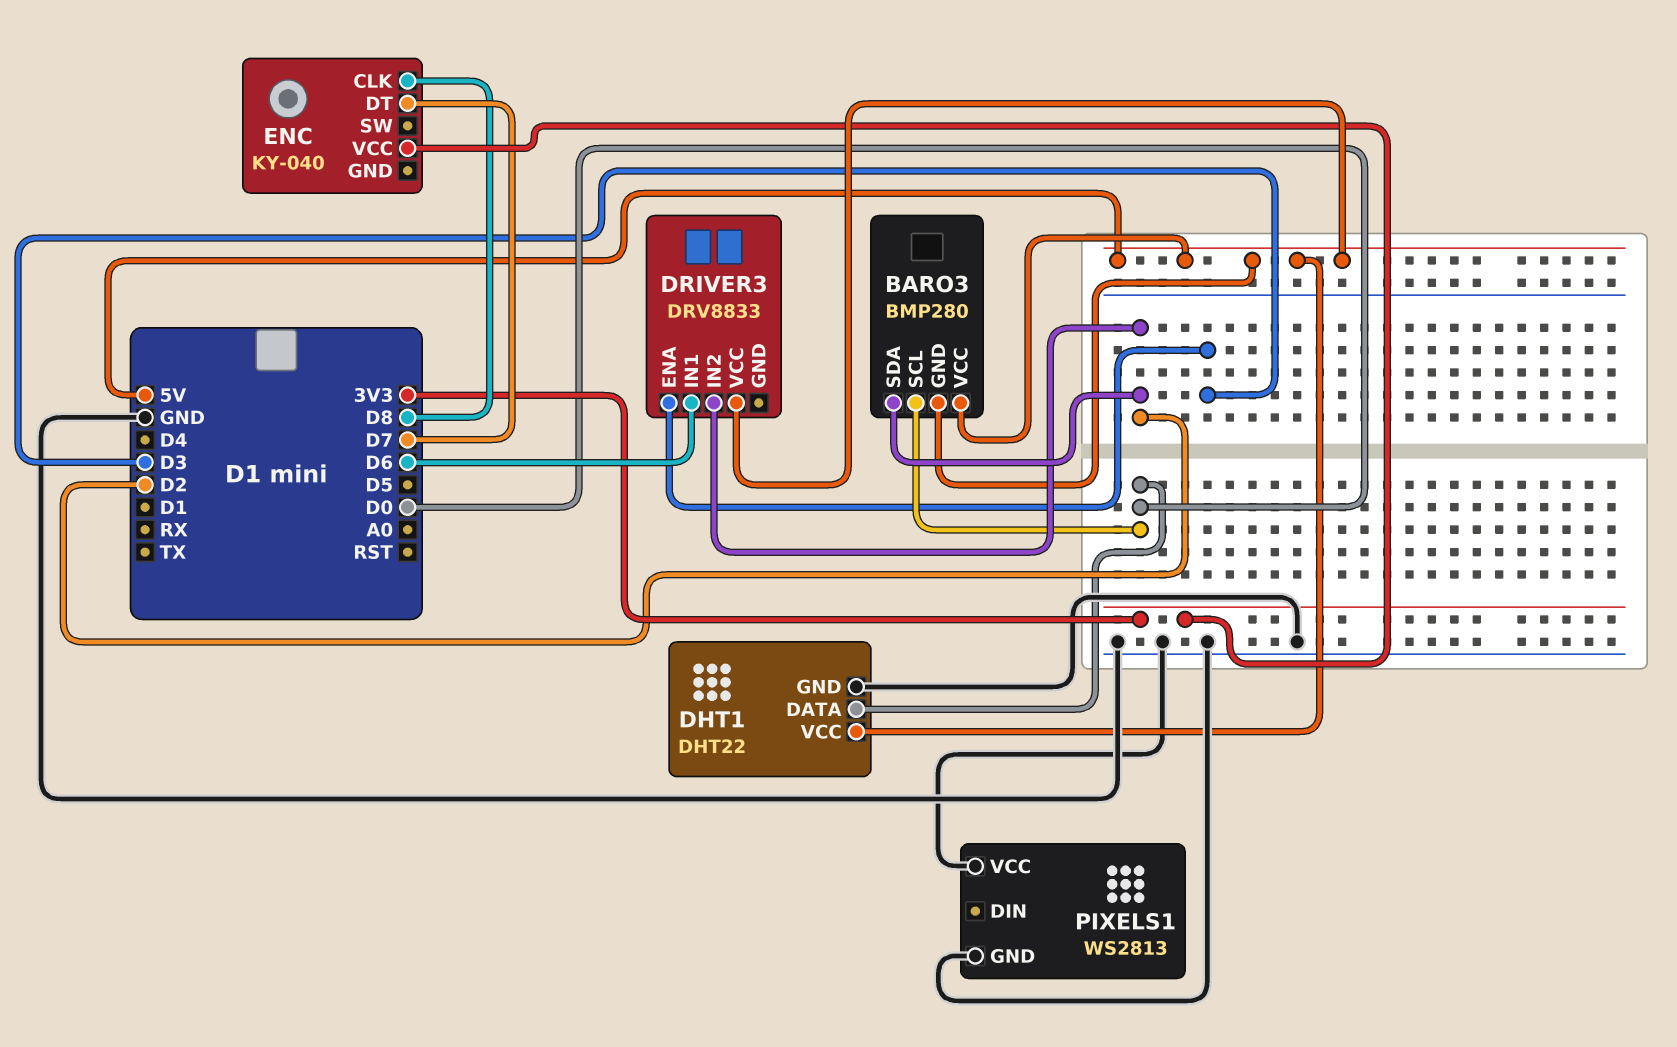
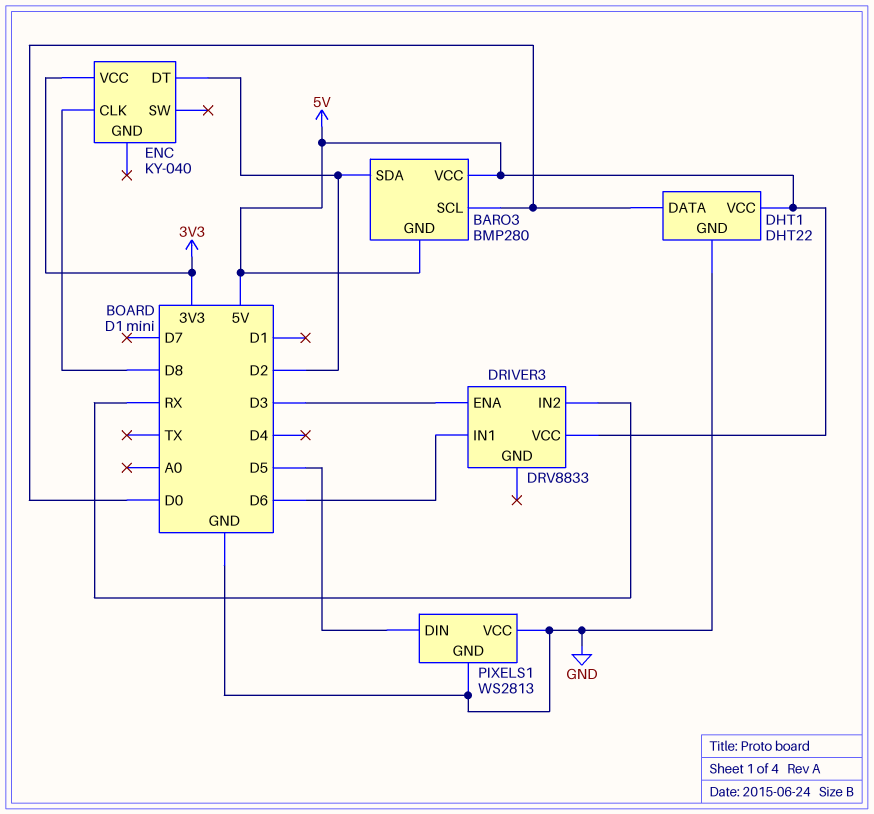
DRIVER3 pin IN2: D2 -> RX
ENC pin DT: D7 -> D2
PIXELS1 pin DIN: none -> D5

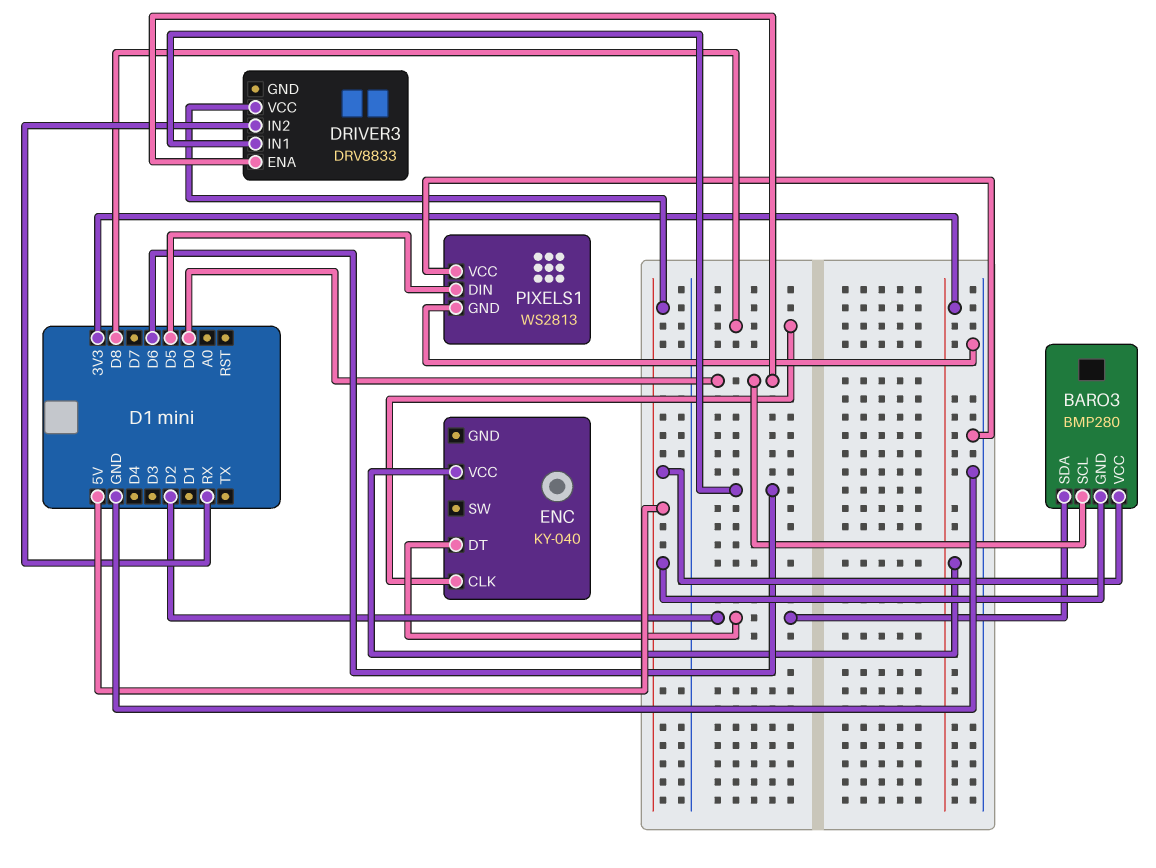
DHT1: DHT22 -> none
DHT1 pin DATA: D0 -> none
DHT1 pin GND: GND -> none
DHT1 pin VCC: 5V -> none
DRIVER3 pin ENA: D3 -> D0

